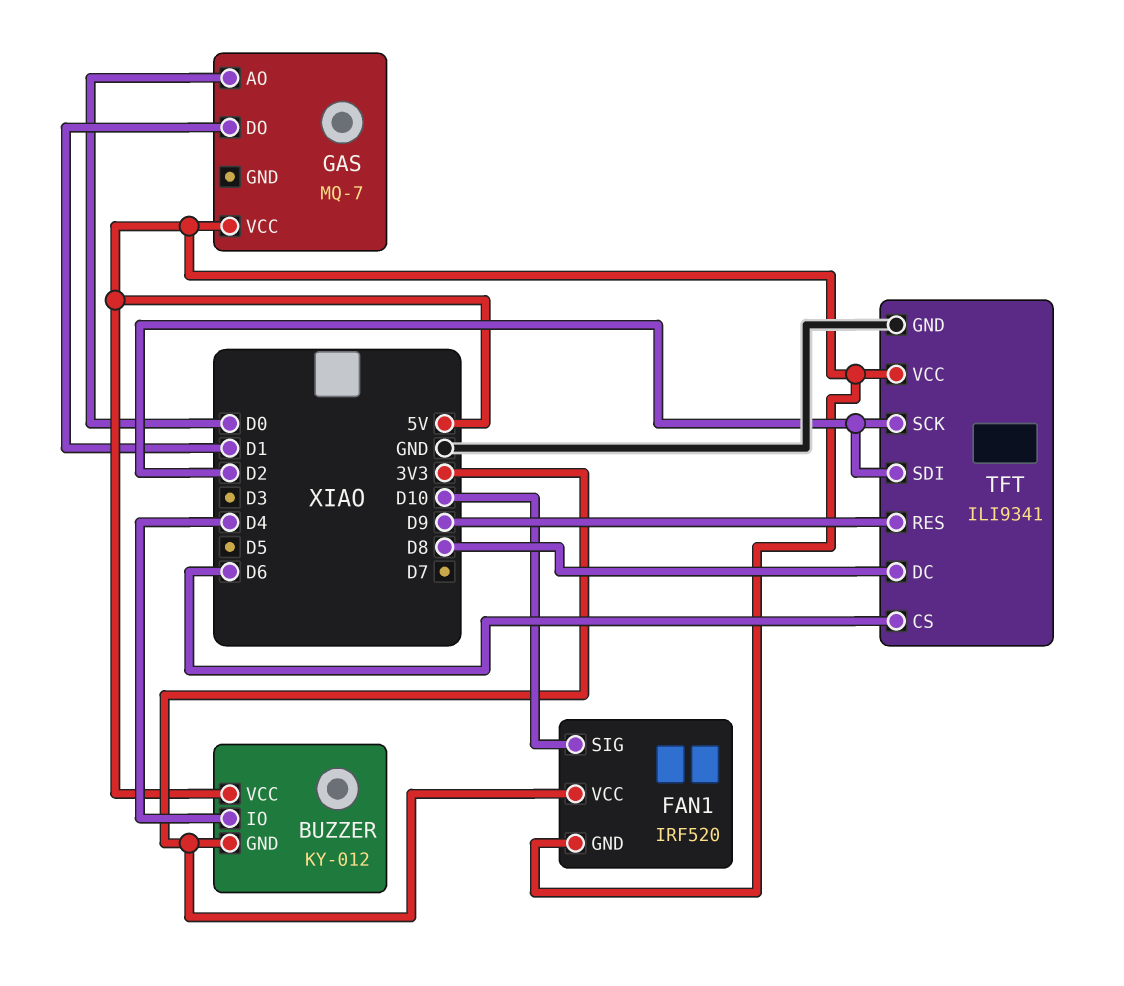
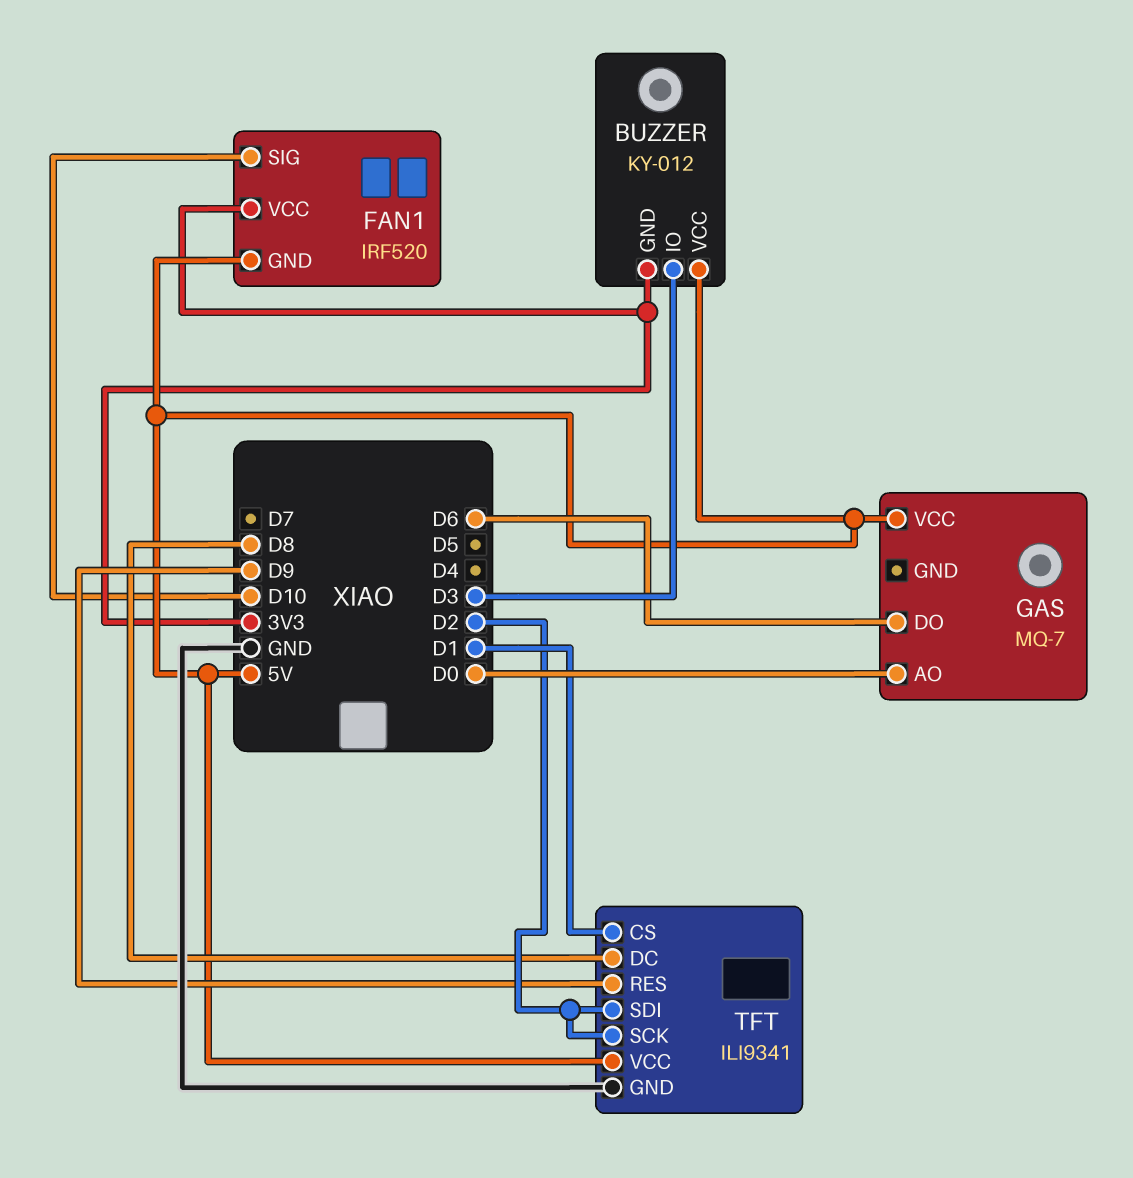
BUZZER pin IO: D4 -> D3
GAS pin DO: D1 -> D6
TFT pin CS: D6 -> D1

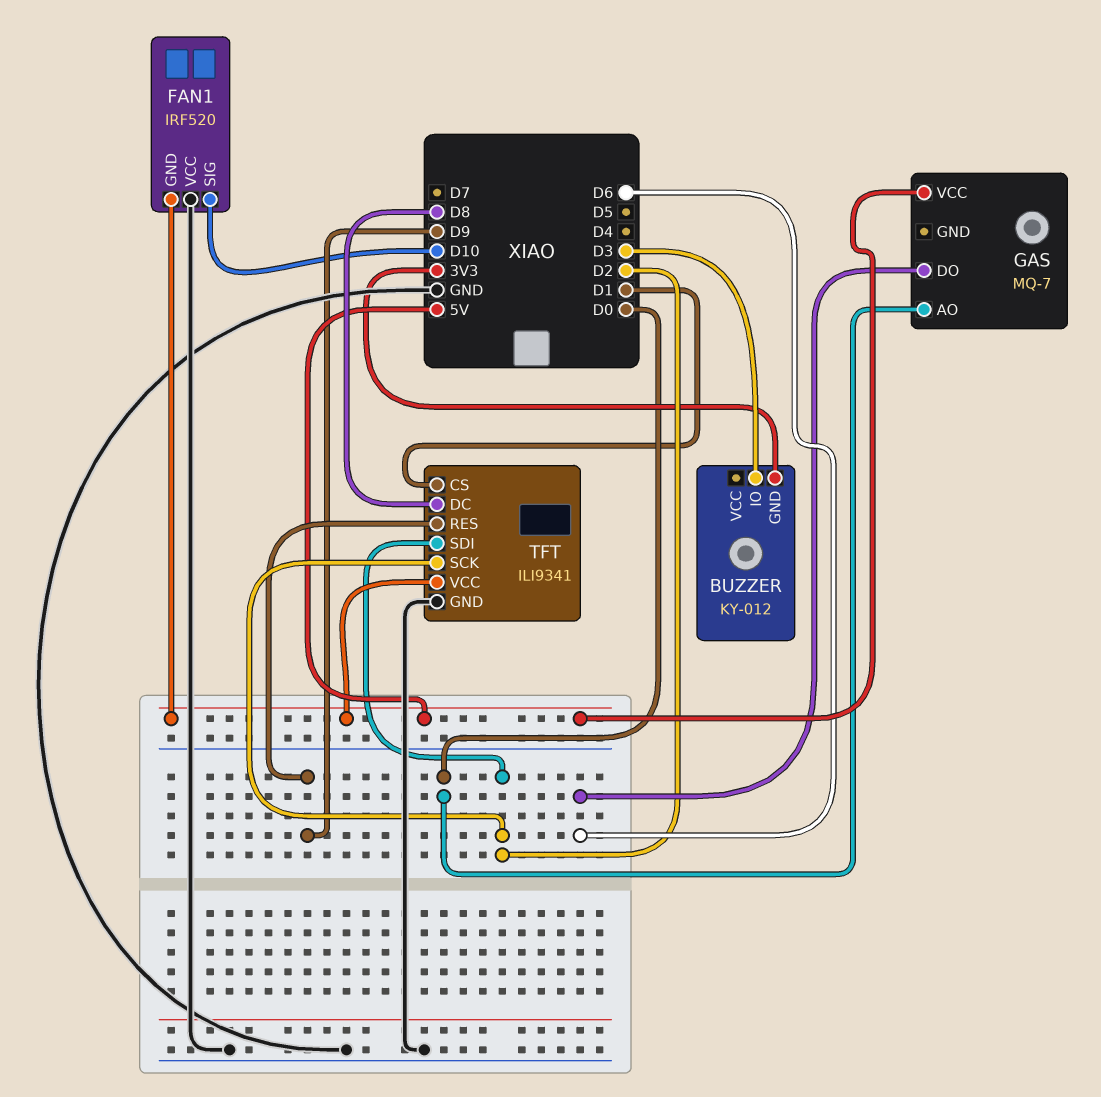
BUZZER pin VCC: 5V -> none
FAN1 pin VCC: 3V3 -> GND

